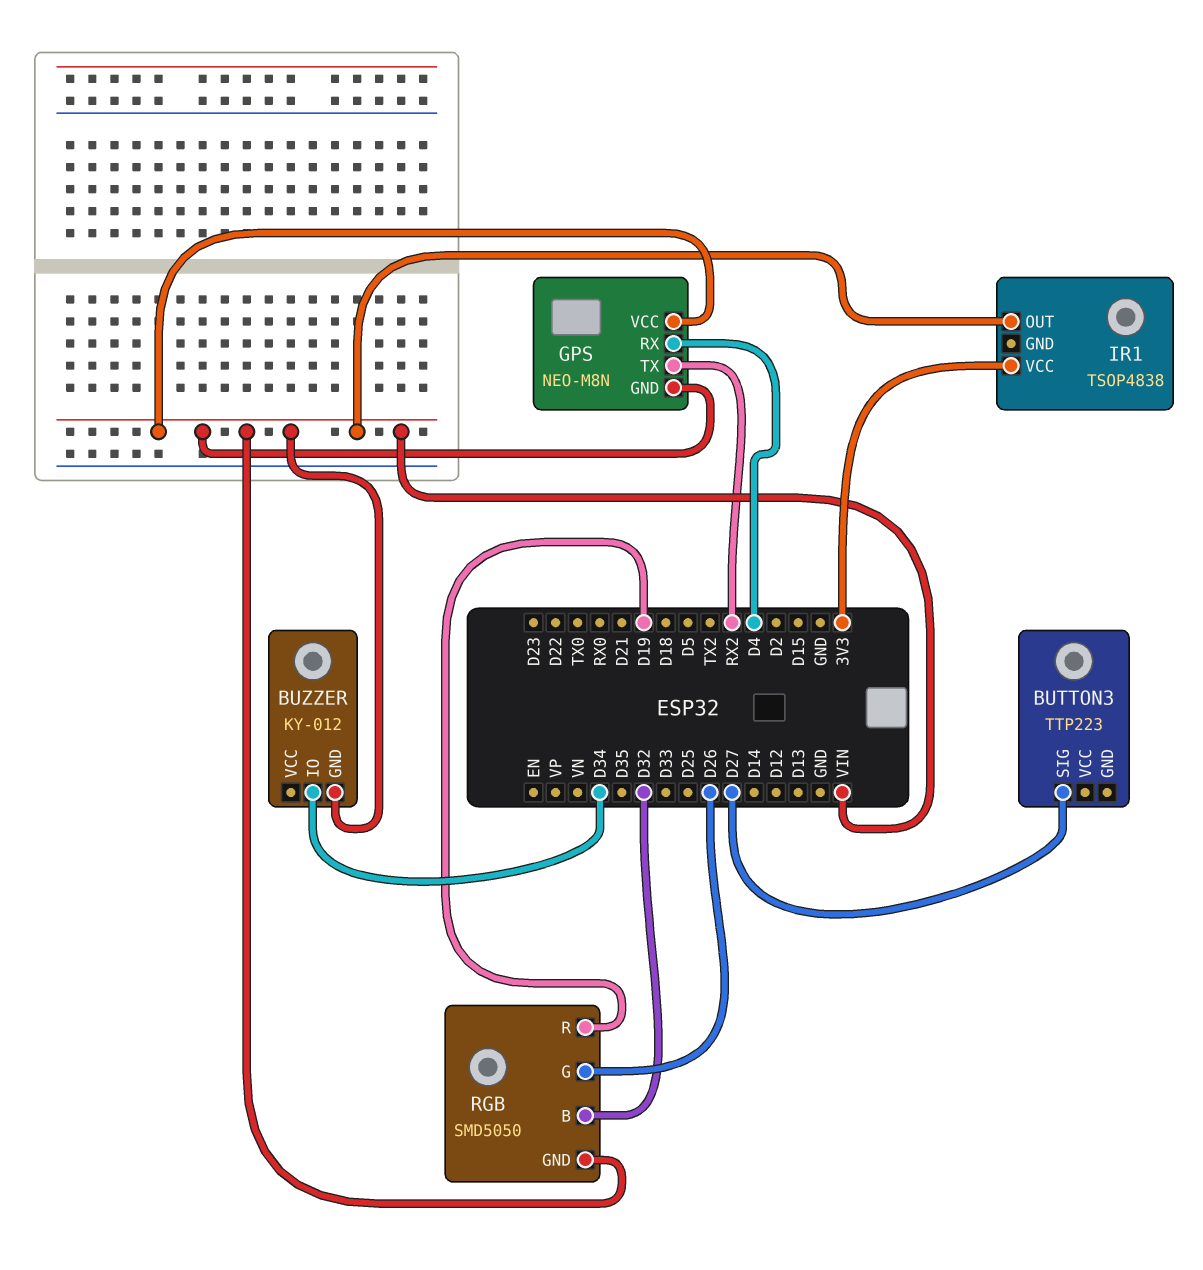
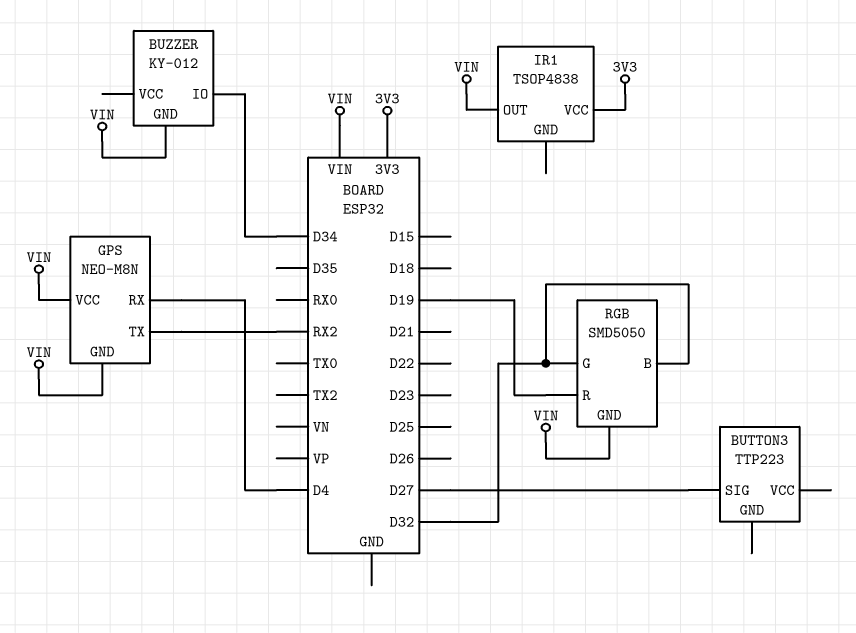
RGB pin G: D26 -> D32

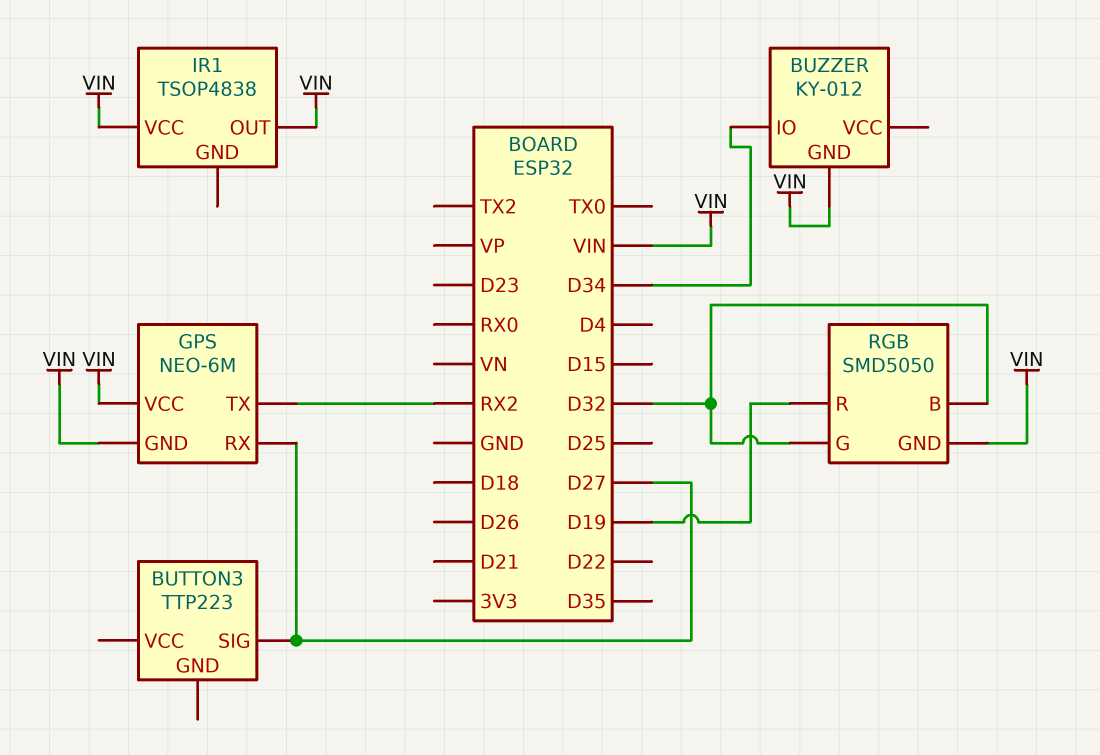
GPS: NEO-M8N -> NEO-6M
GPS pin RX: D4 -> D27
IR1 pin VCC: 3V3 -> VIN

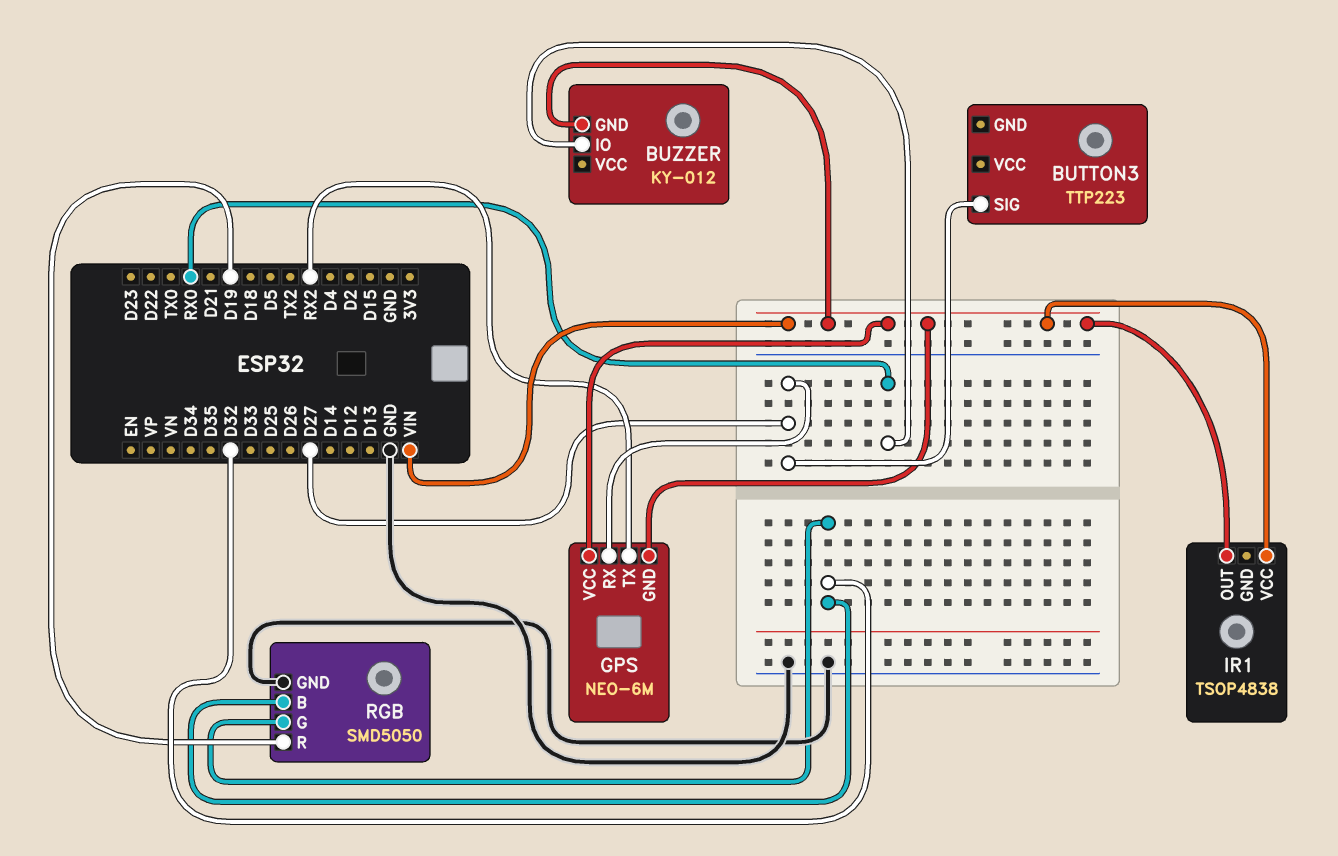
BUZZER pin IO: D34 -> RX0
RGB pin GND: VIN -> GND

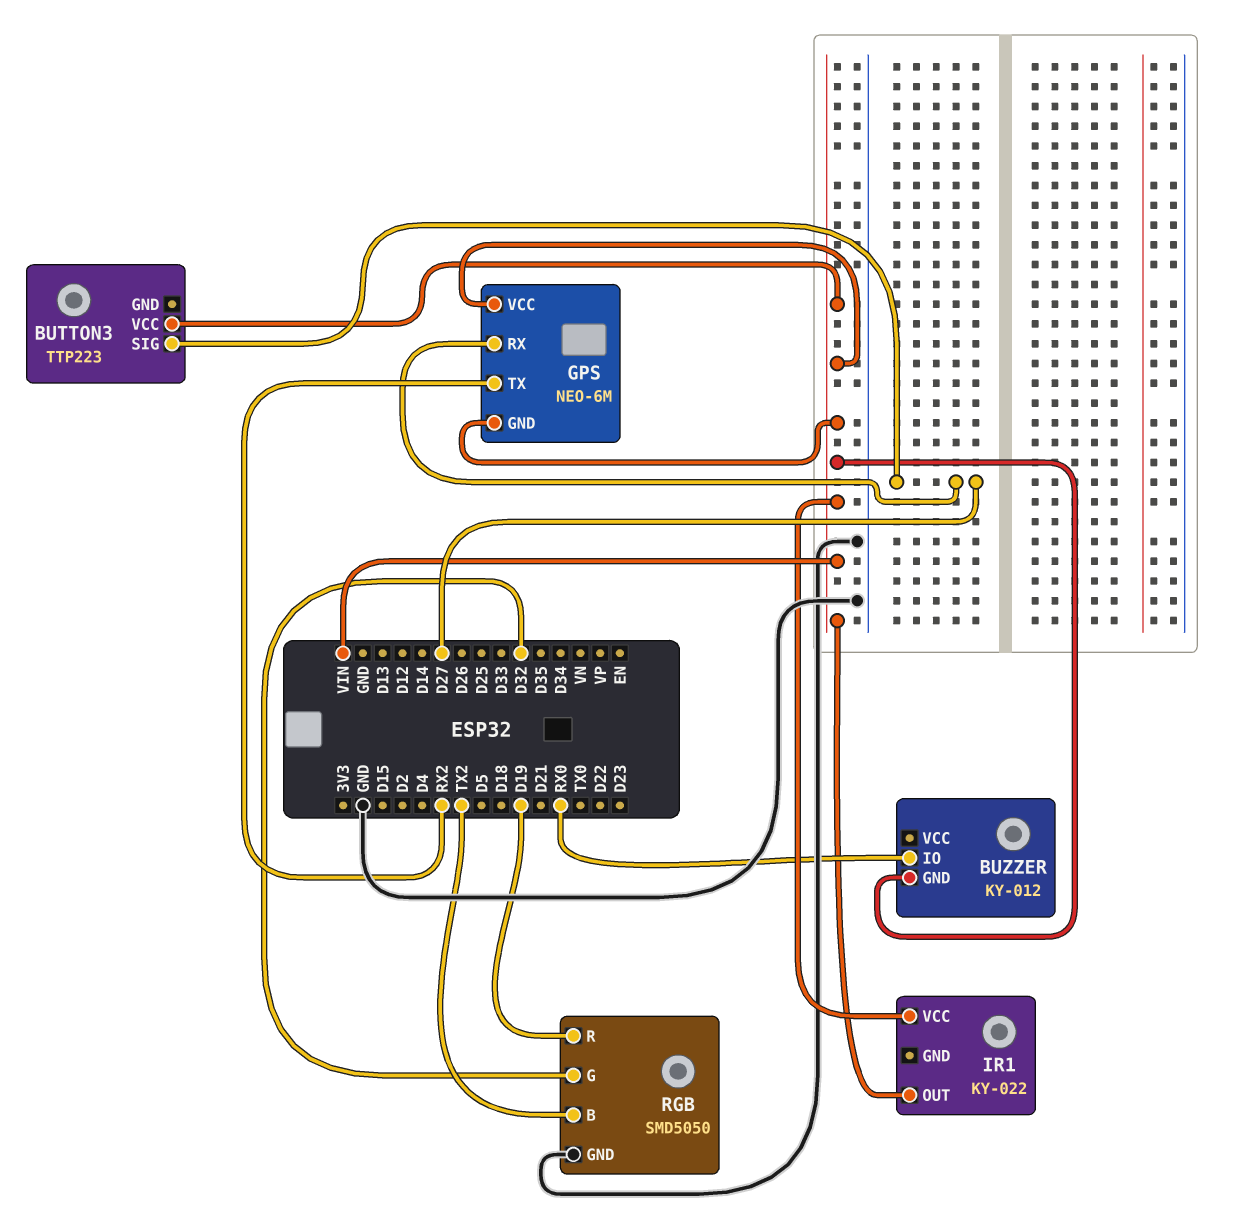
BUTTON3 pin VCC: none -> VIN
IR1: TSOP4838 -> KY-022
RGB pin B: D32 -> TX2

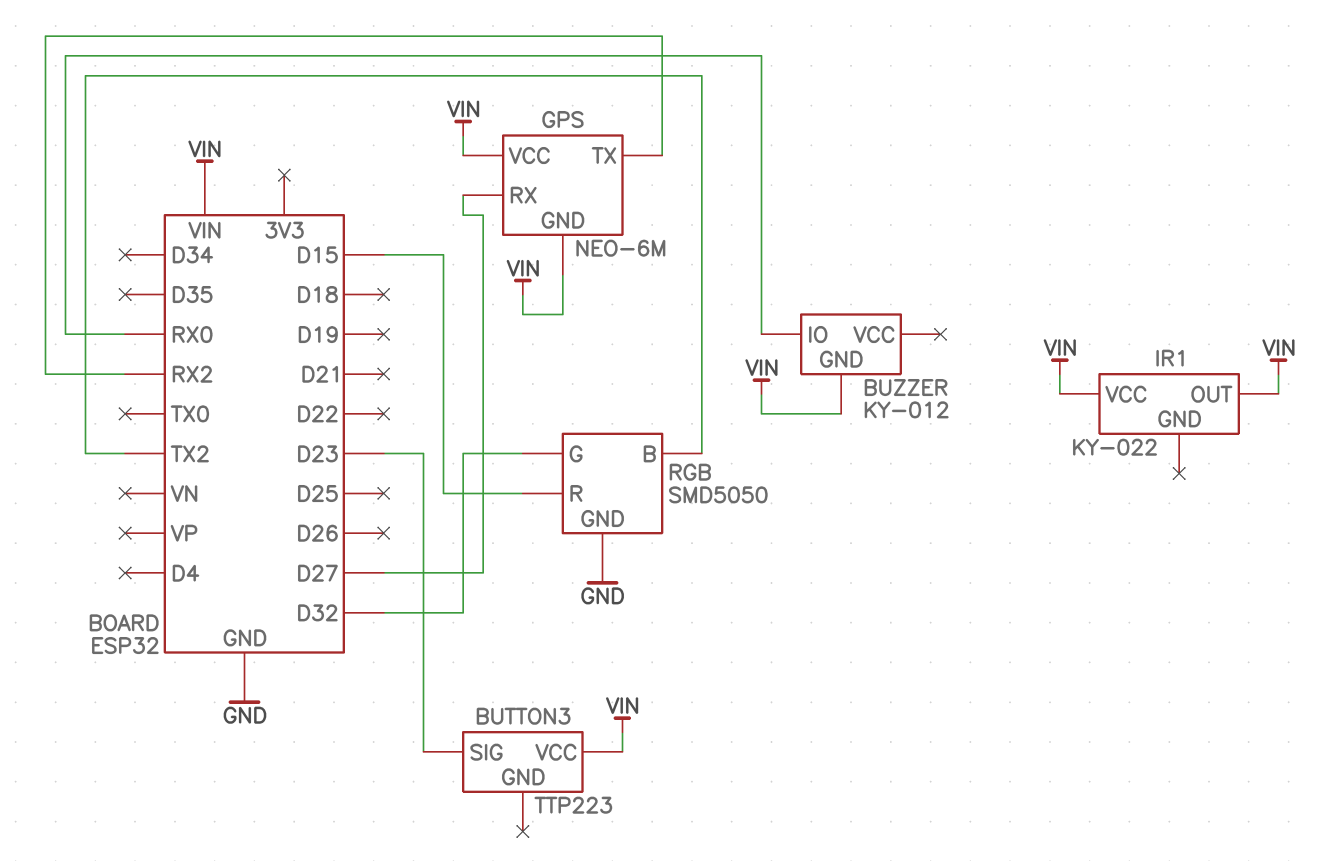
BUTTON3 pin SIG: D27 -> D23
RGB pin R: D19 -> D15

